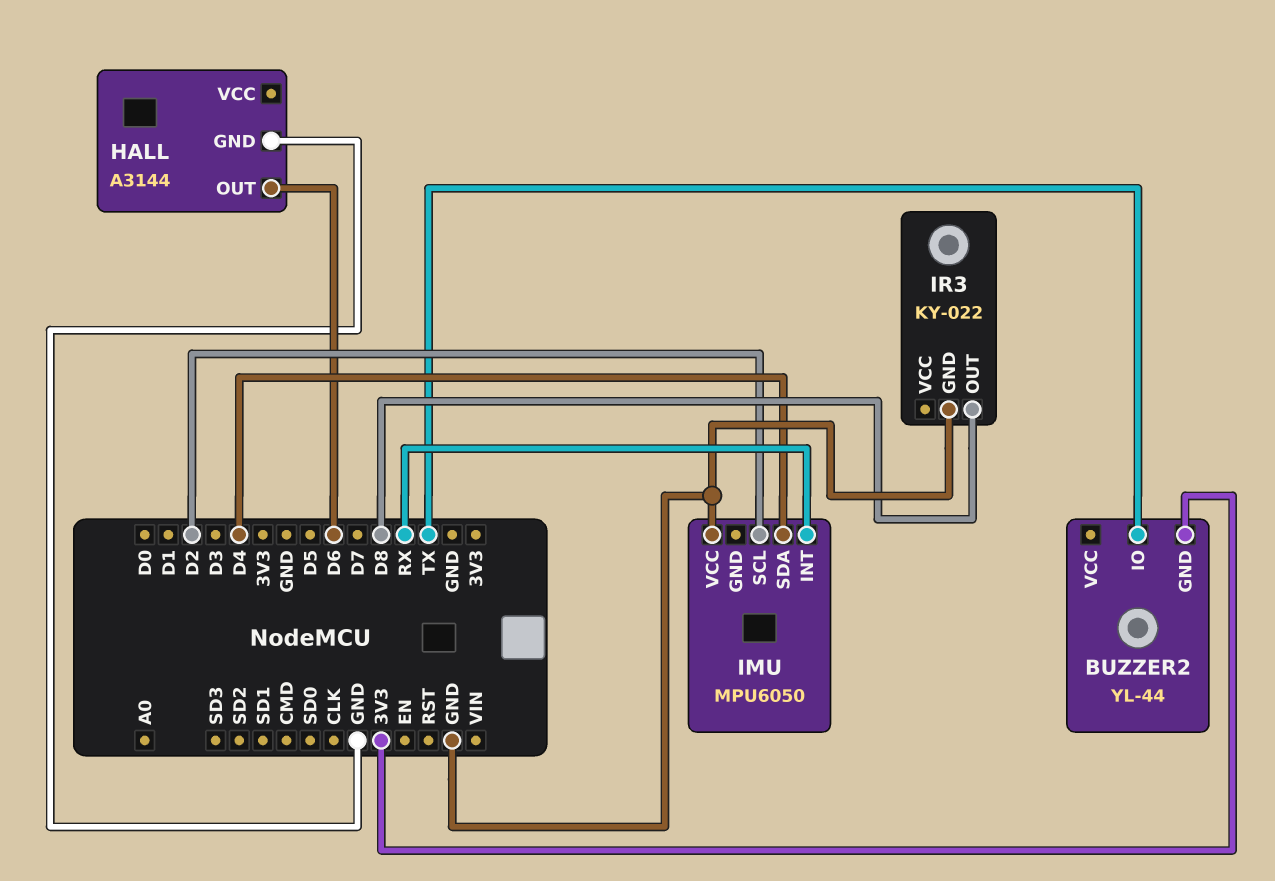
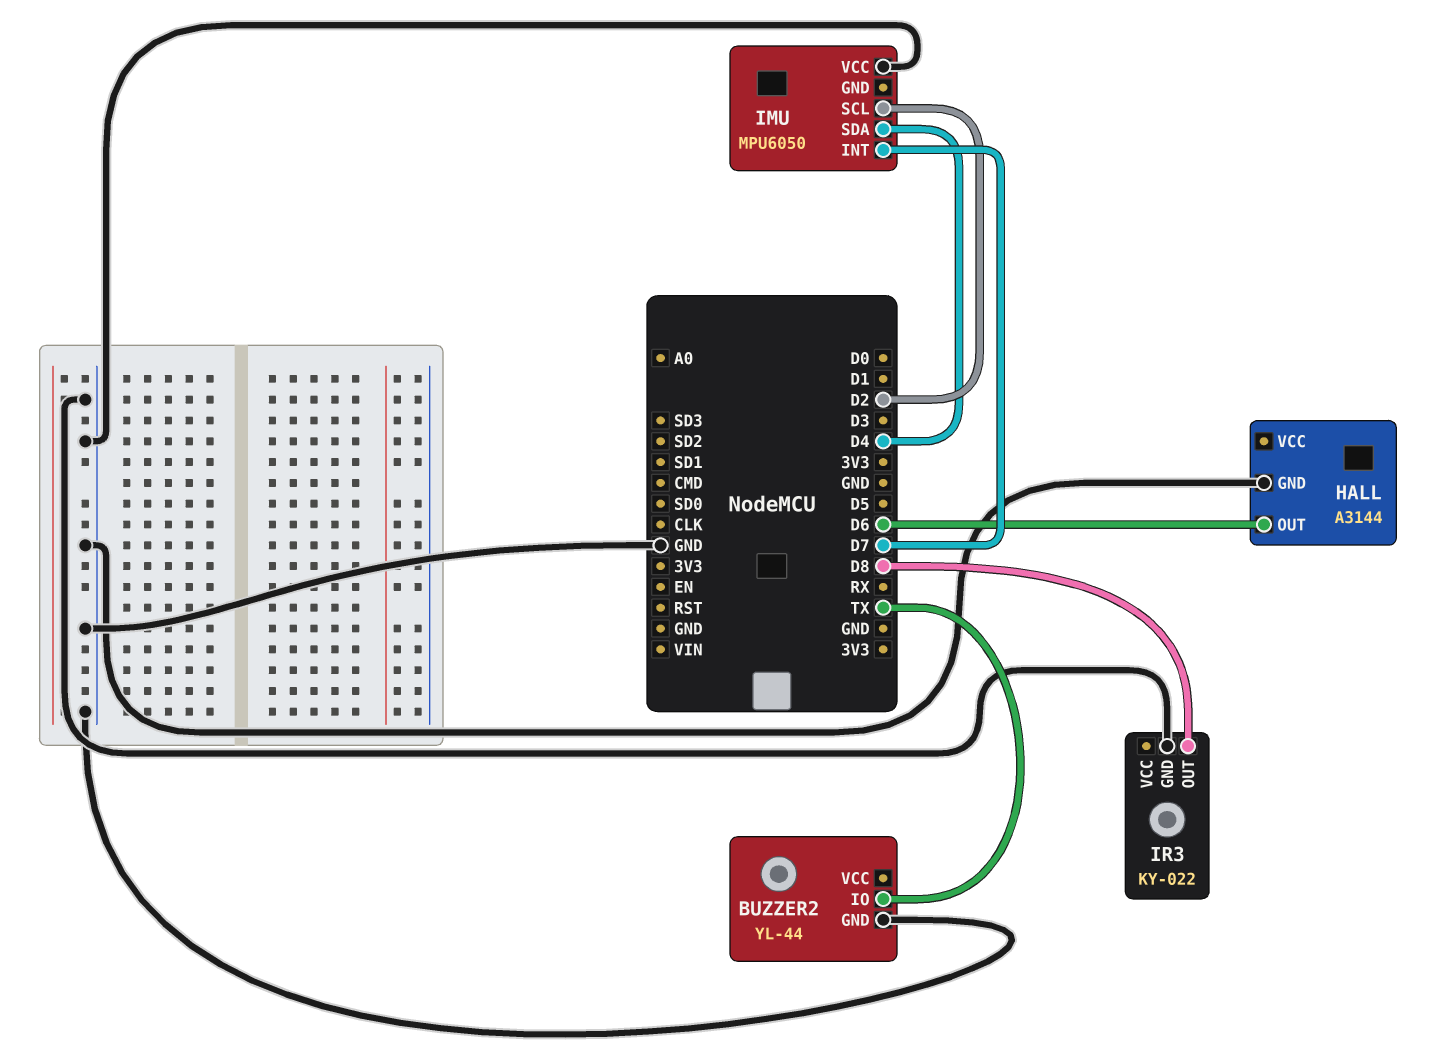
BUZZER2 pin GND: 3V3 -> GND
IMU pin INT: RX -> D7

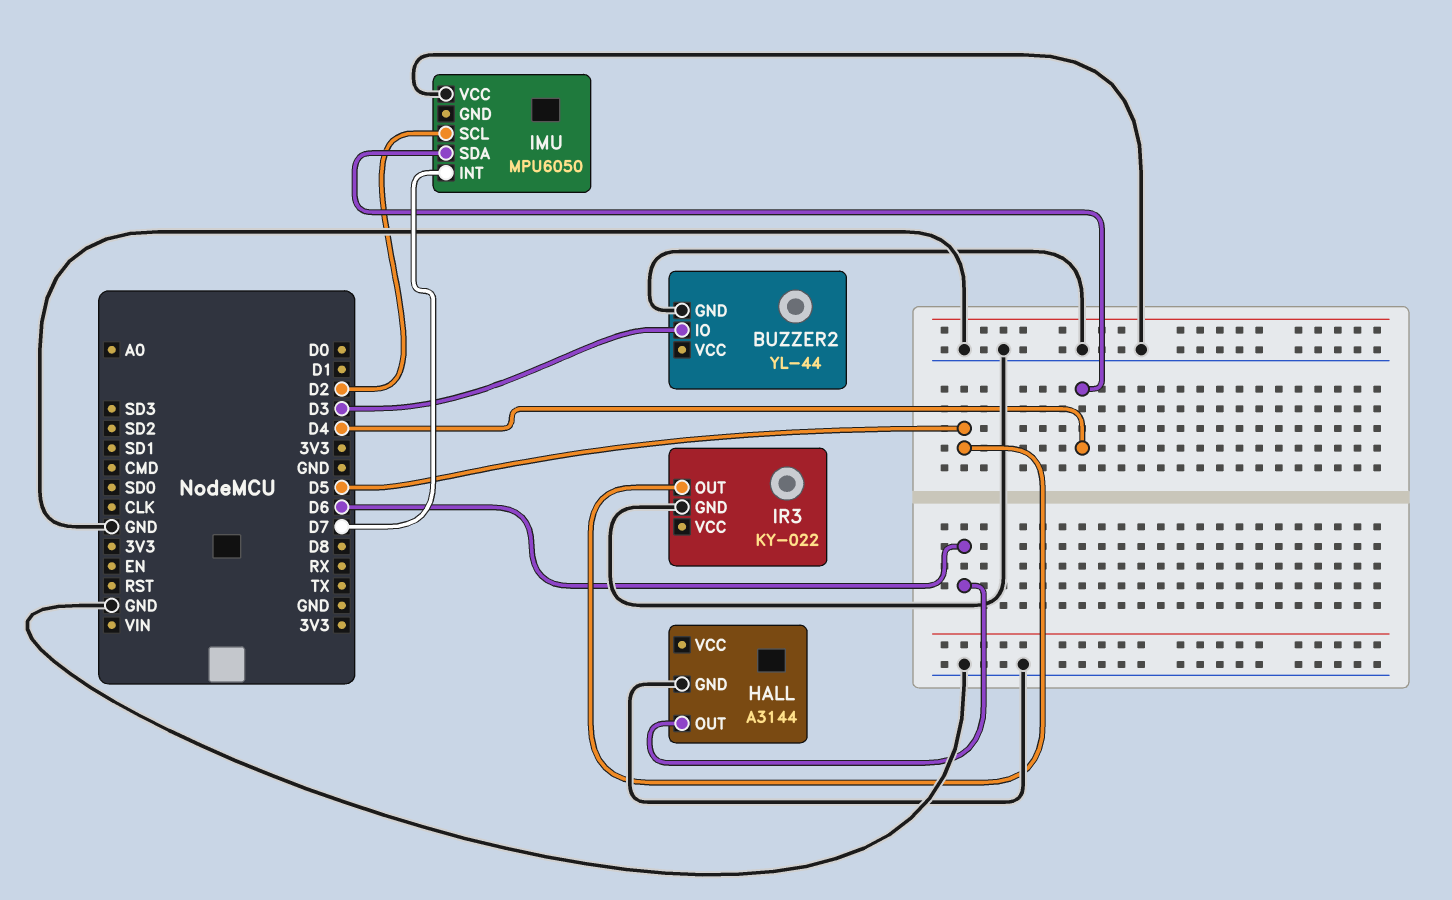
BUZZER2 pin IO: TX -> D3
IR3 pin OUT: D8 -> D5

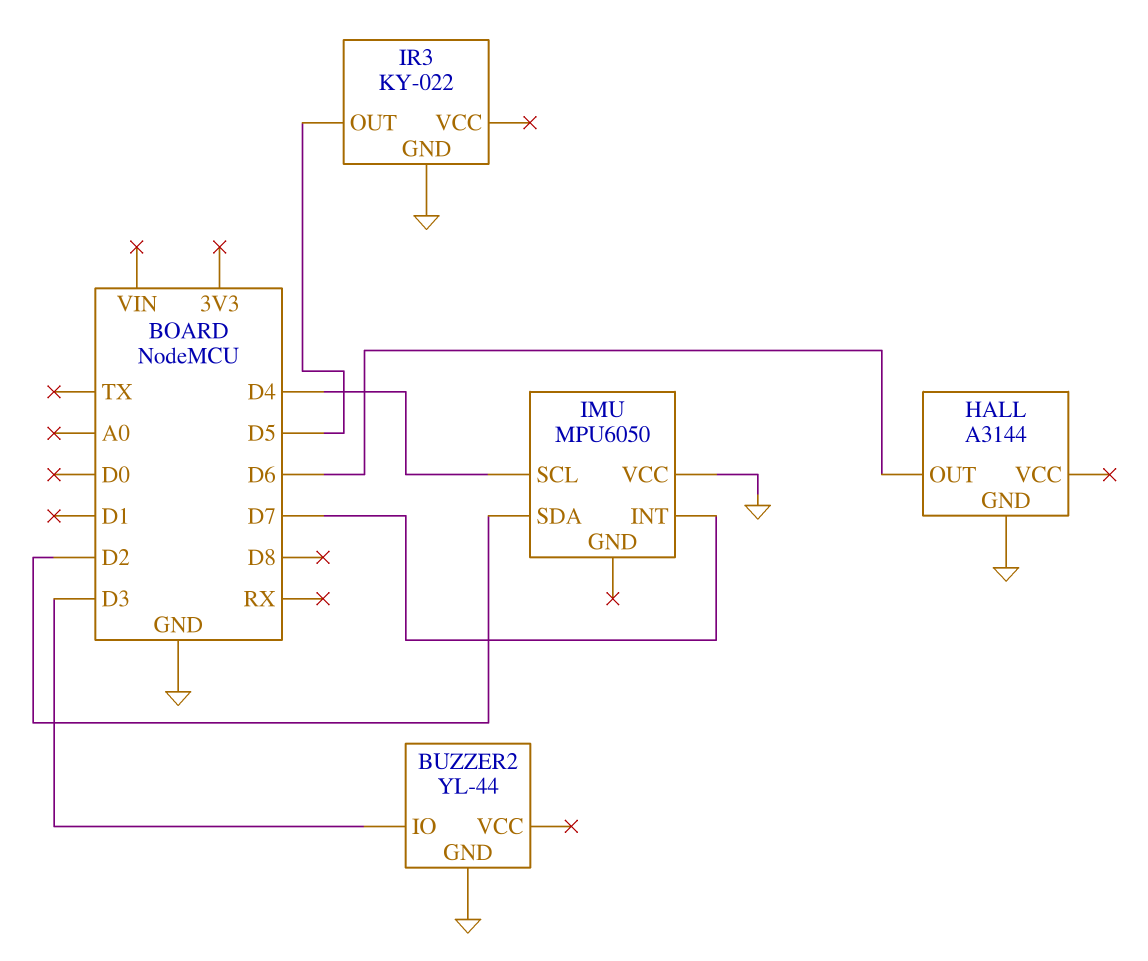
IMU pin SCL: D2 -> D4
IMU pin SDA: D4 -> D2

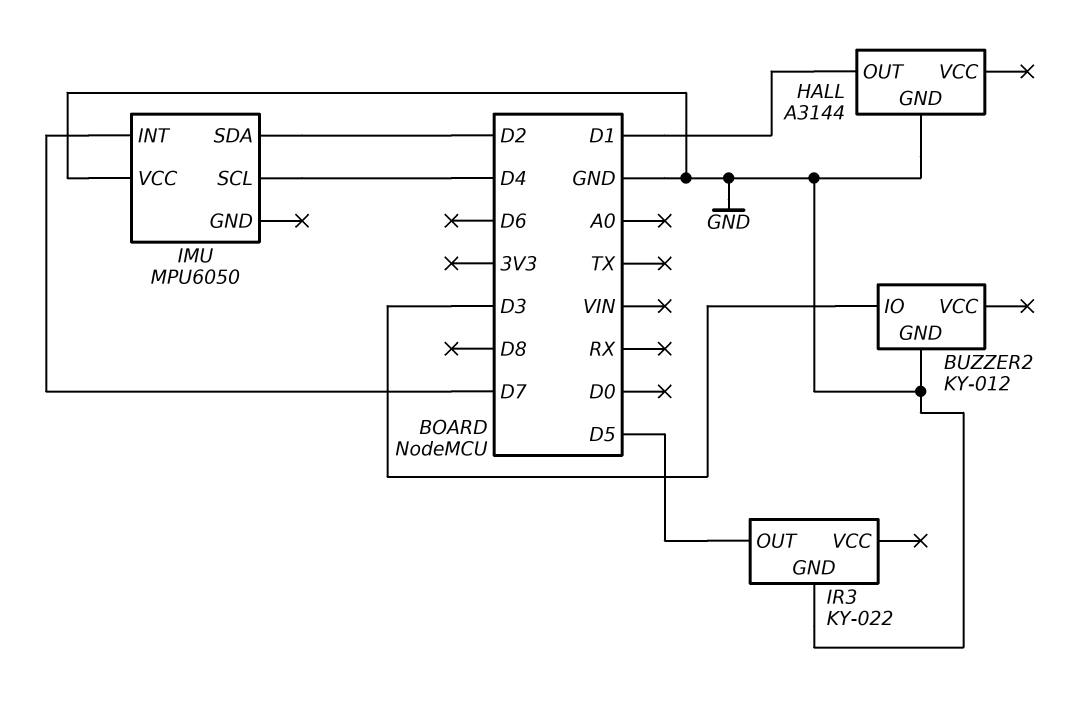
BUZZER2: YL-44 -> KY-012
HALL pin OUT: D6 -> D1

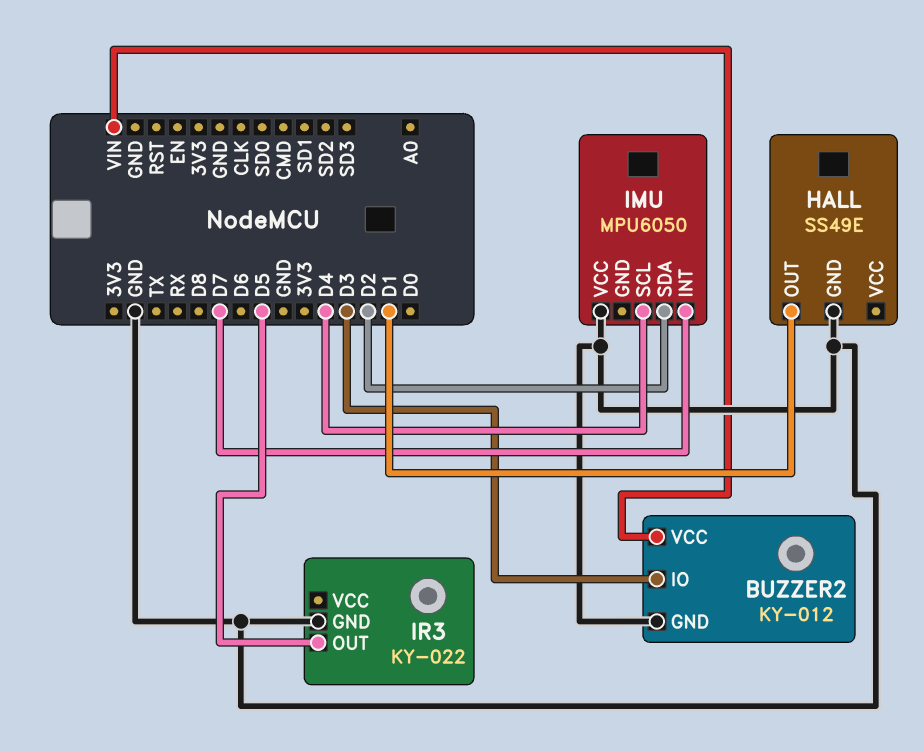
BUZZER2 pin VCC: none -> VIN
HALL: A3144 -> SS49E

